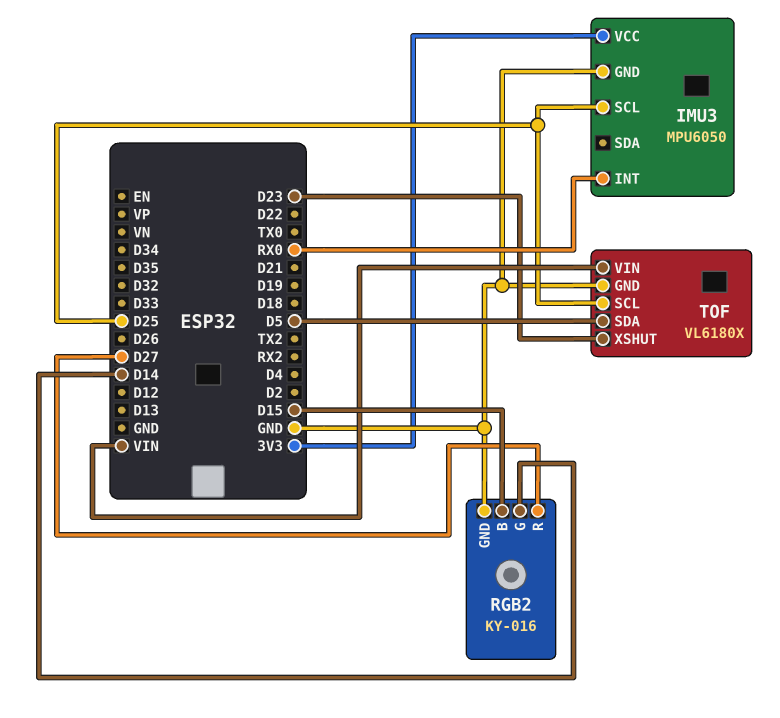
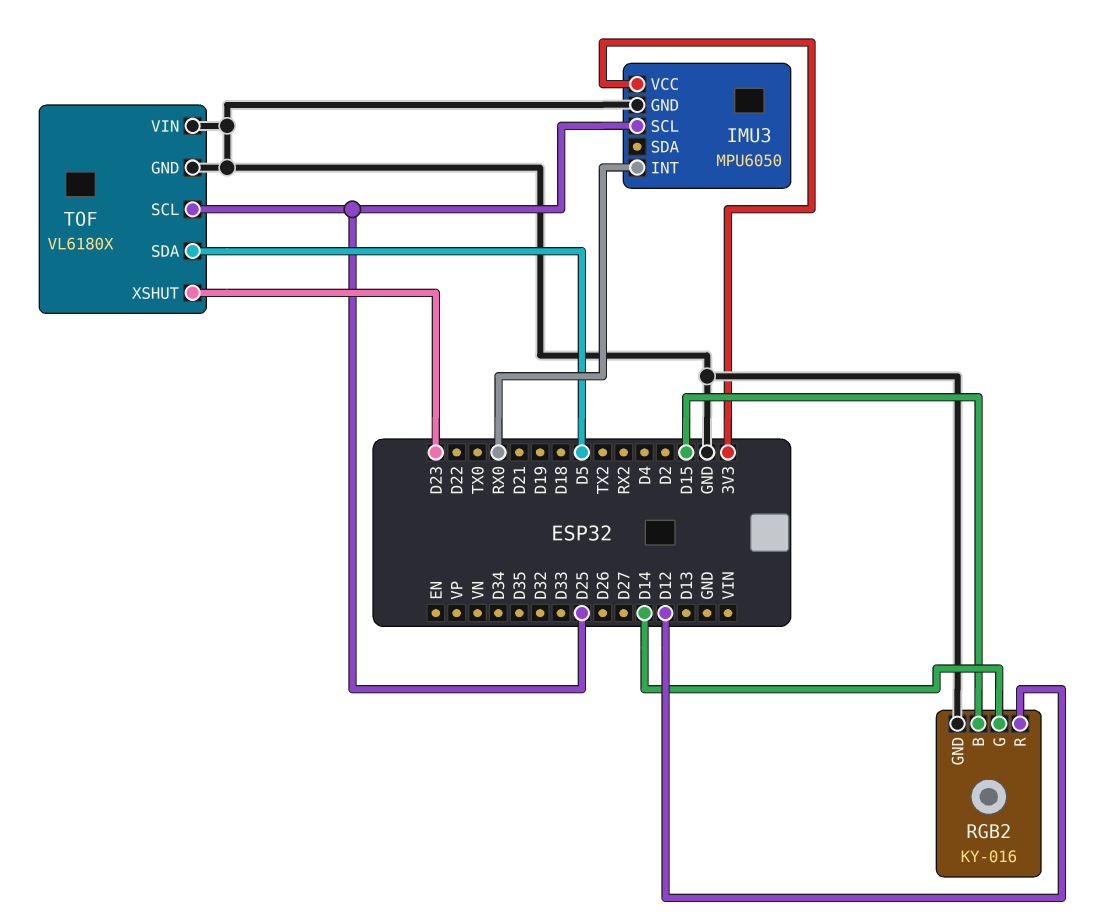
RGB2 pin R: D27 -> D12
TOF pin VIN: VIN -> GND

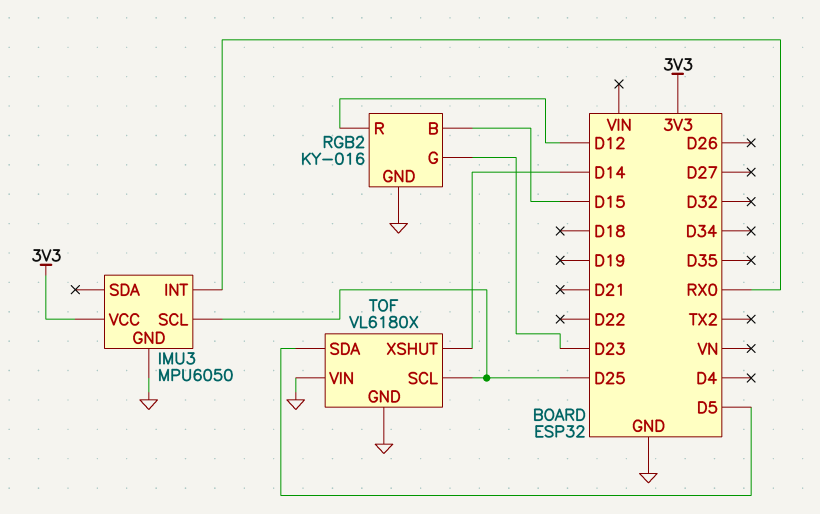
RGB2 pin G: D14 -> D23
TOF pin XSHUT: D23 -> D14

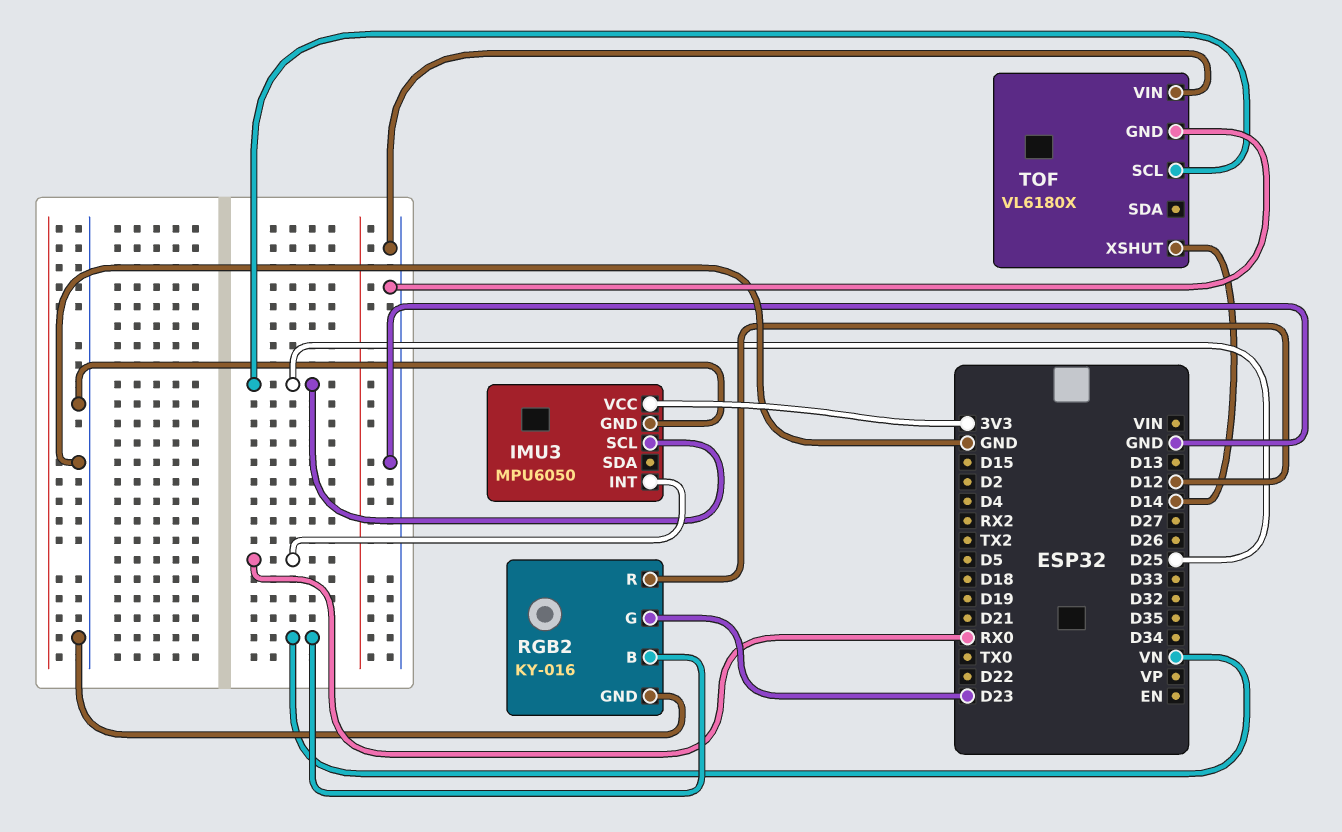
RGB2 pin B: D15 -> VN
TOF pin SDA: D5 -> none

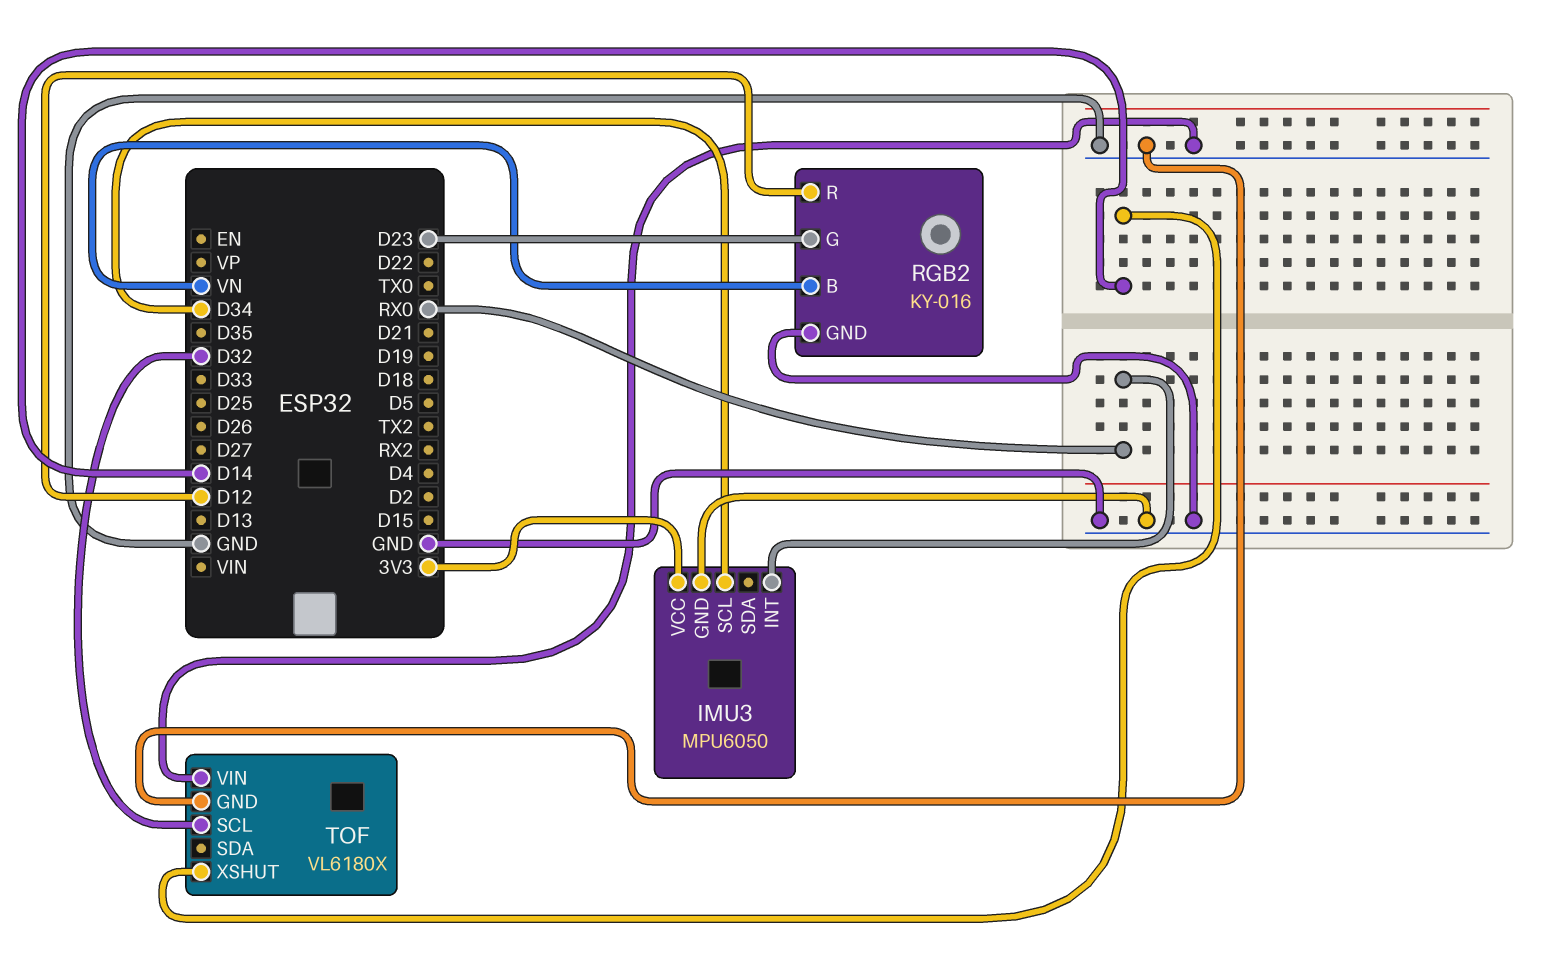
IMU3 pin SCL: D25 -> D34
TOF pin SCL: D25 -> D32

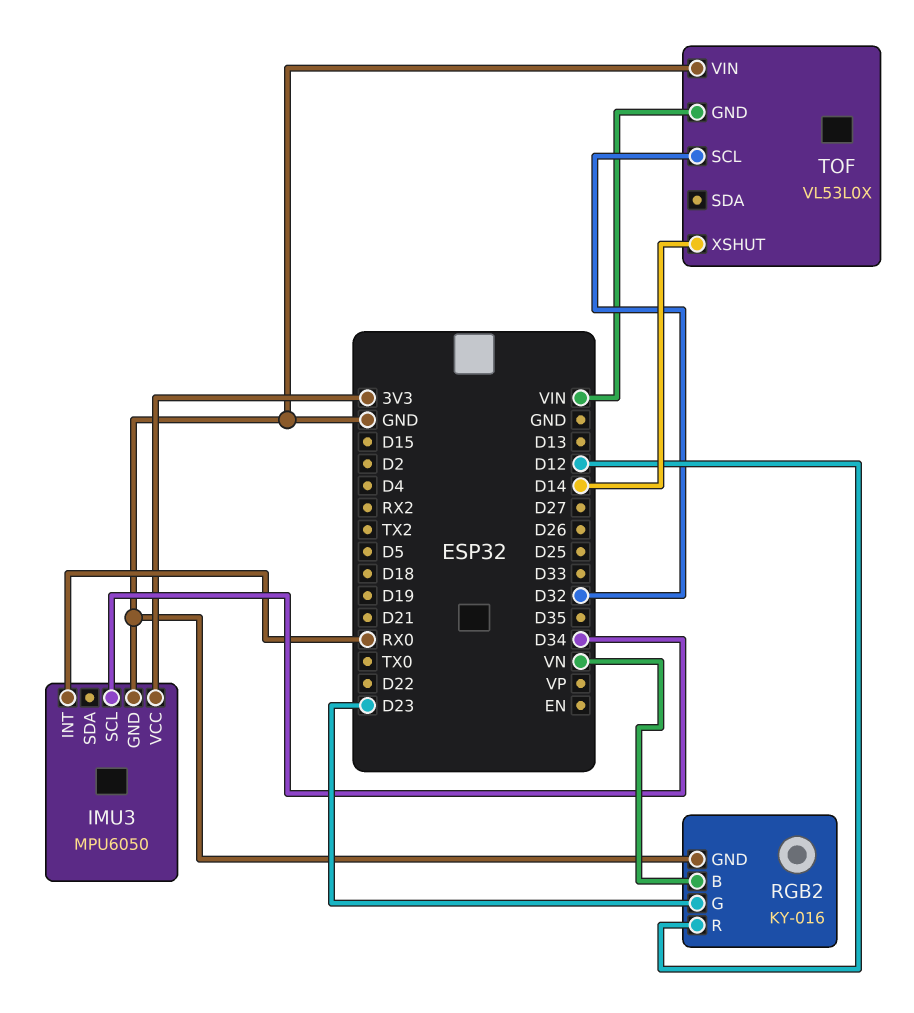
TOF: VL6180X -> VL53L0X
TOF pin GND: GND -> VIN

